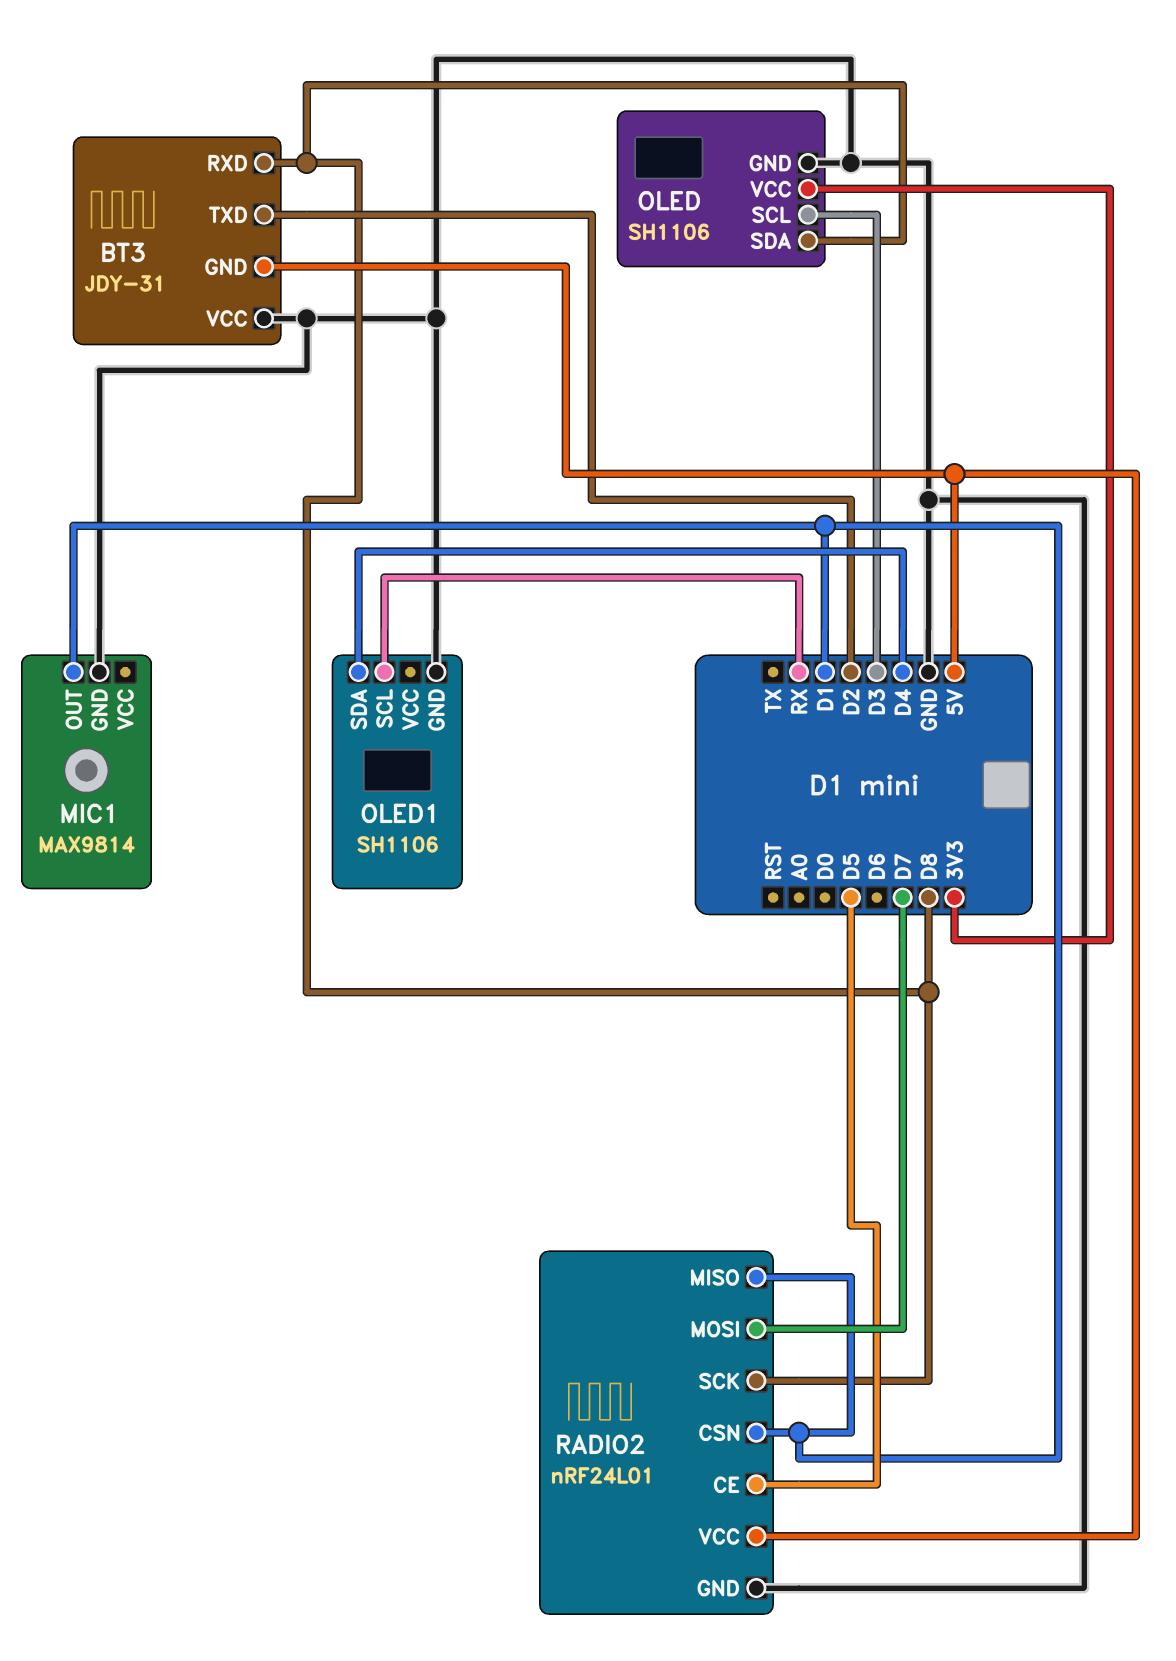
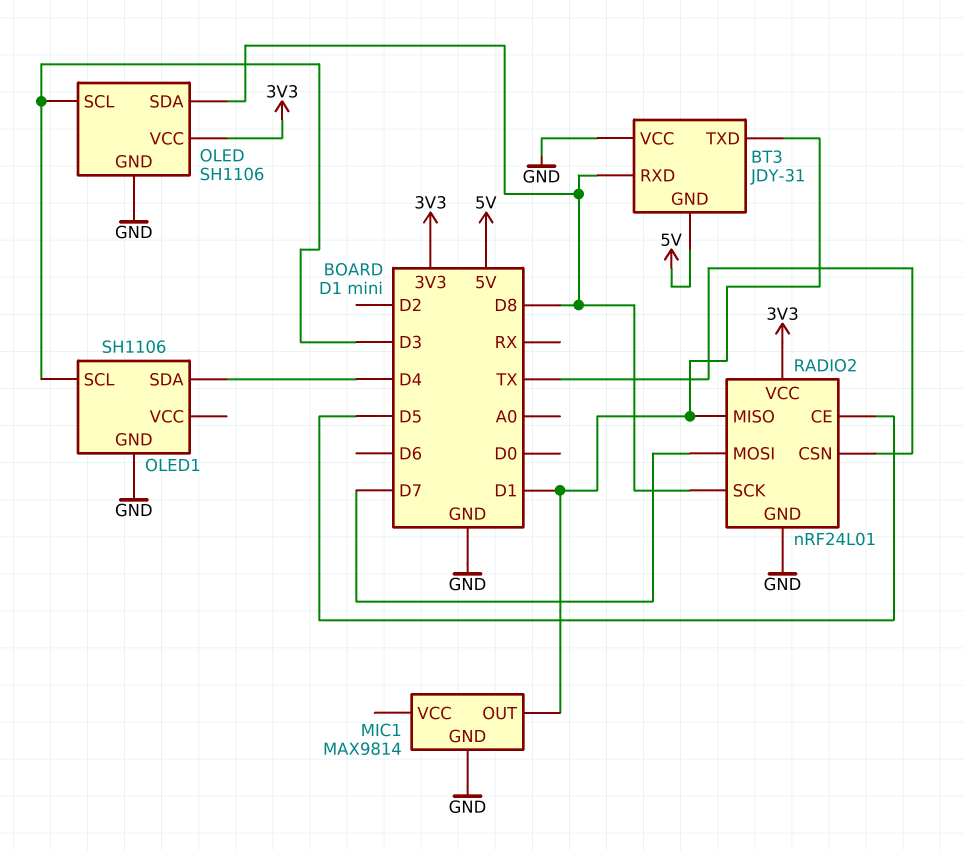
BT3 pin TXD: D2 -> D1
OLED1 pin SCL: RX -> D3
RADIO2 pin CSN: D1 -> TX
RADIO2 pin VCC: 5V -> 3V3

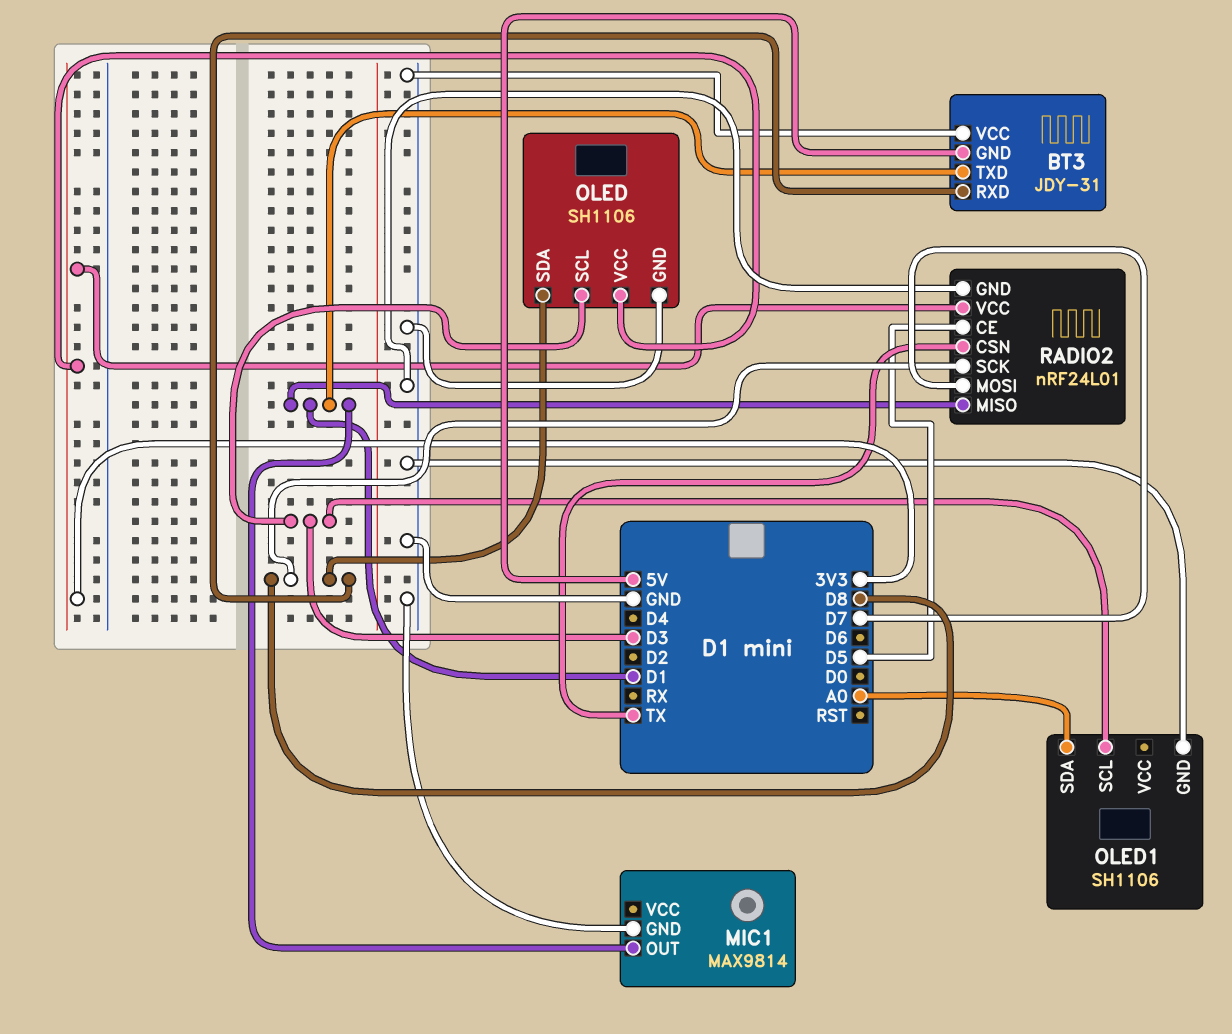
OLED1 pin SDA: D4 -> A0

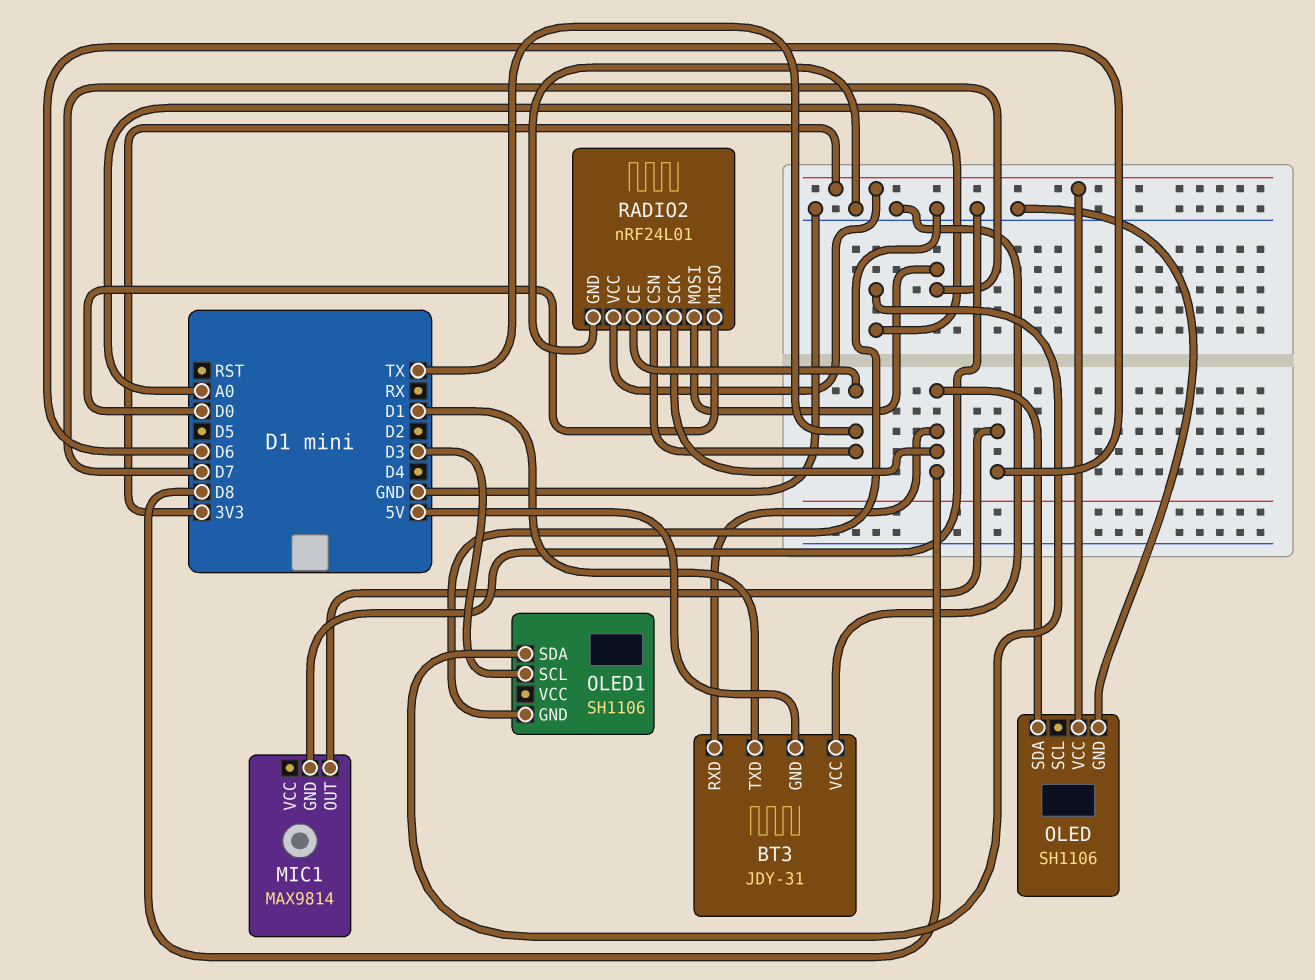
MIC1 pin OUT: D1 -> D6
OLED pin SCL: D3 -> none
RADIO2 pin CE: D5 -> TX
RADIO2 pin MISO: D1 -> D0

